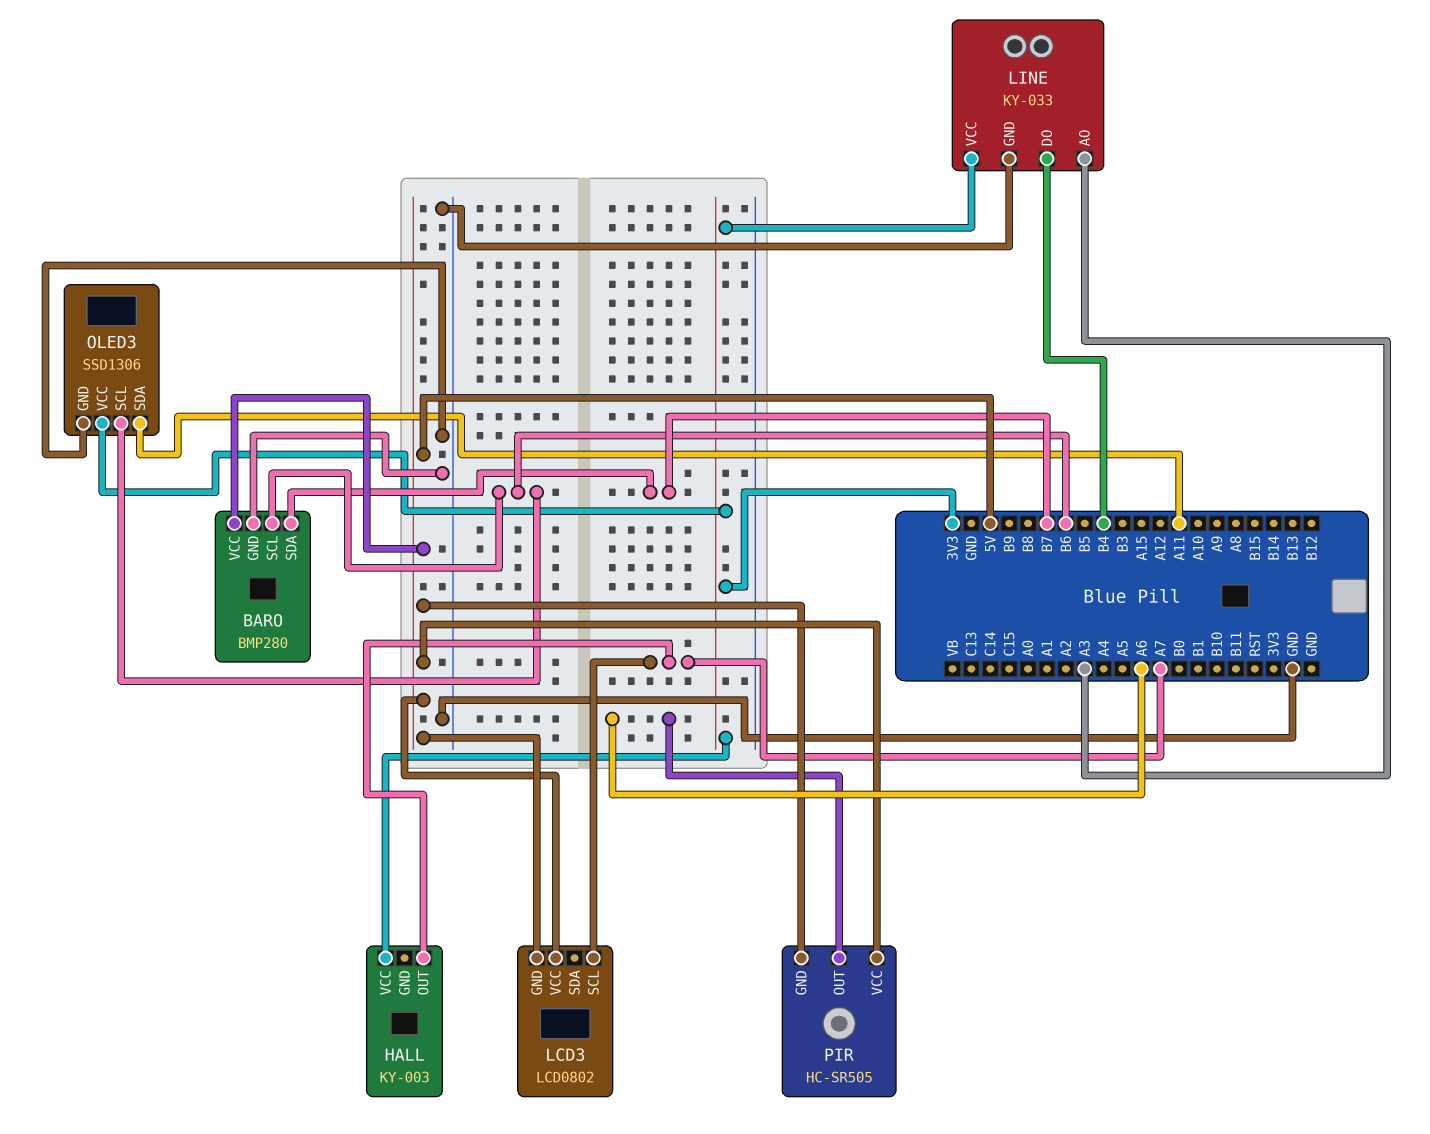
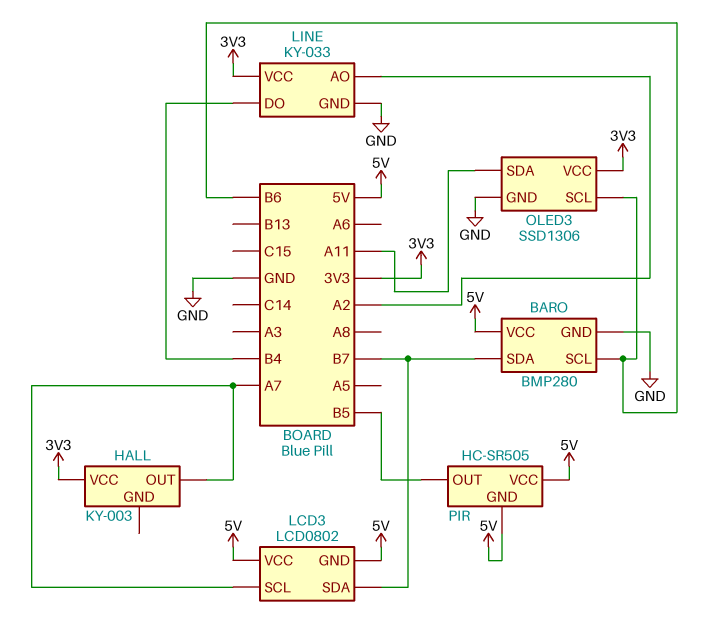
LCD3 pin SDA: none -> B7
LINE pin AO: A3 -> A2
PIR pin OUT: A6 -> B5

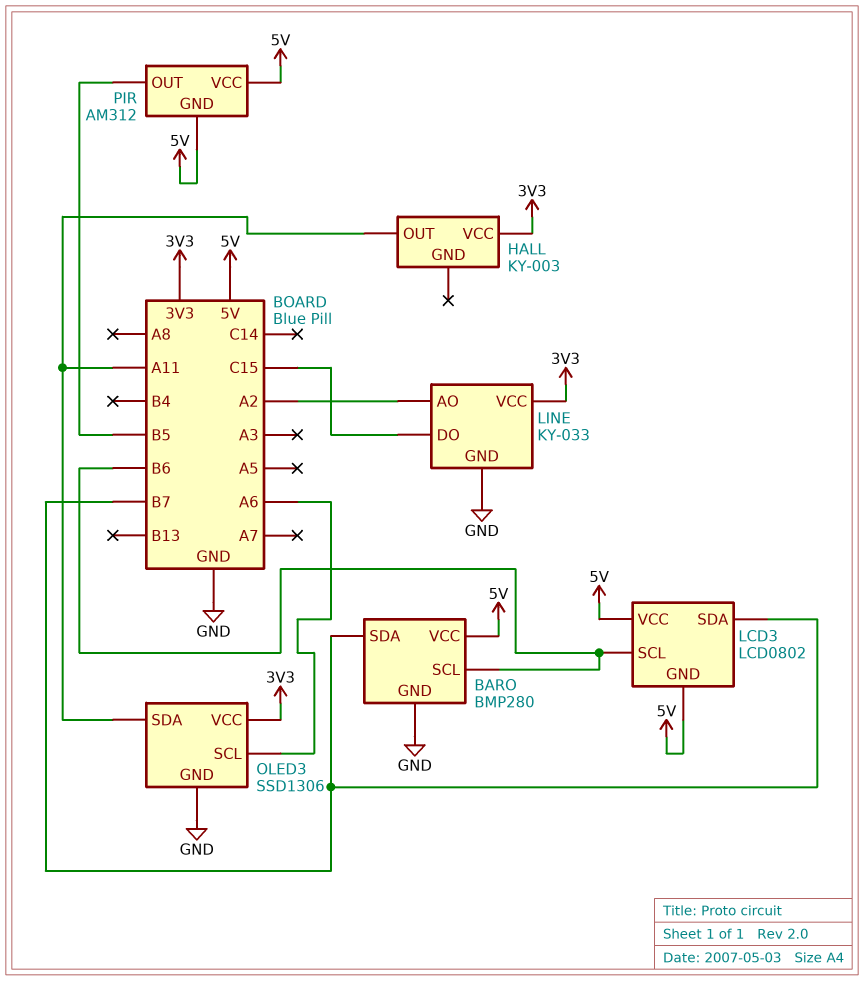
HALL pin OUT: A7 -> A11
LCD3 pin SCL: A7 -> B6
LINE pin DO: B4 -> C15
OLED3 pin SCL: B6 -> A6
PIR: HC-SR505 -> AM312

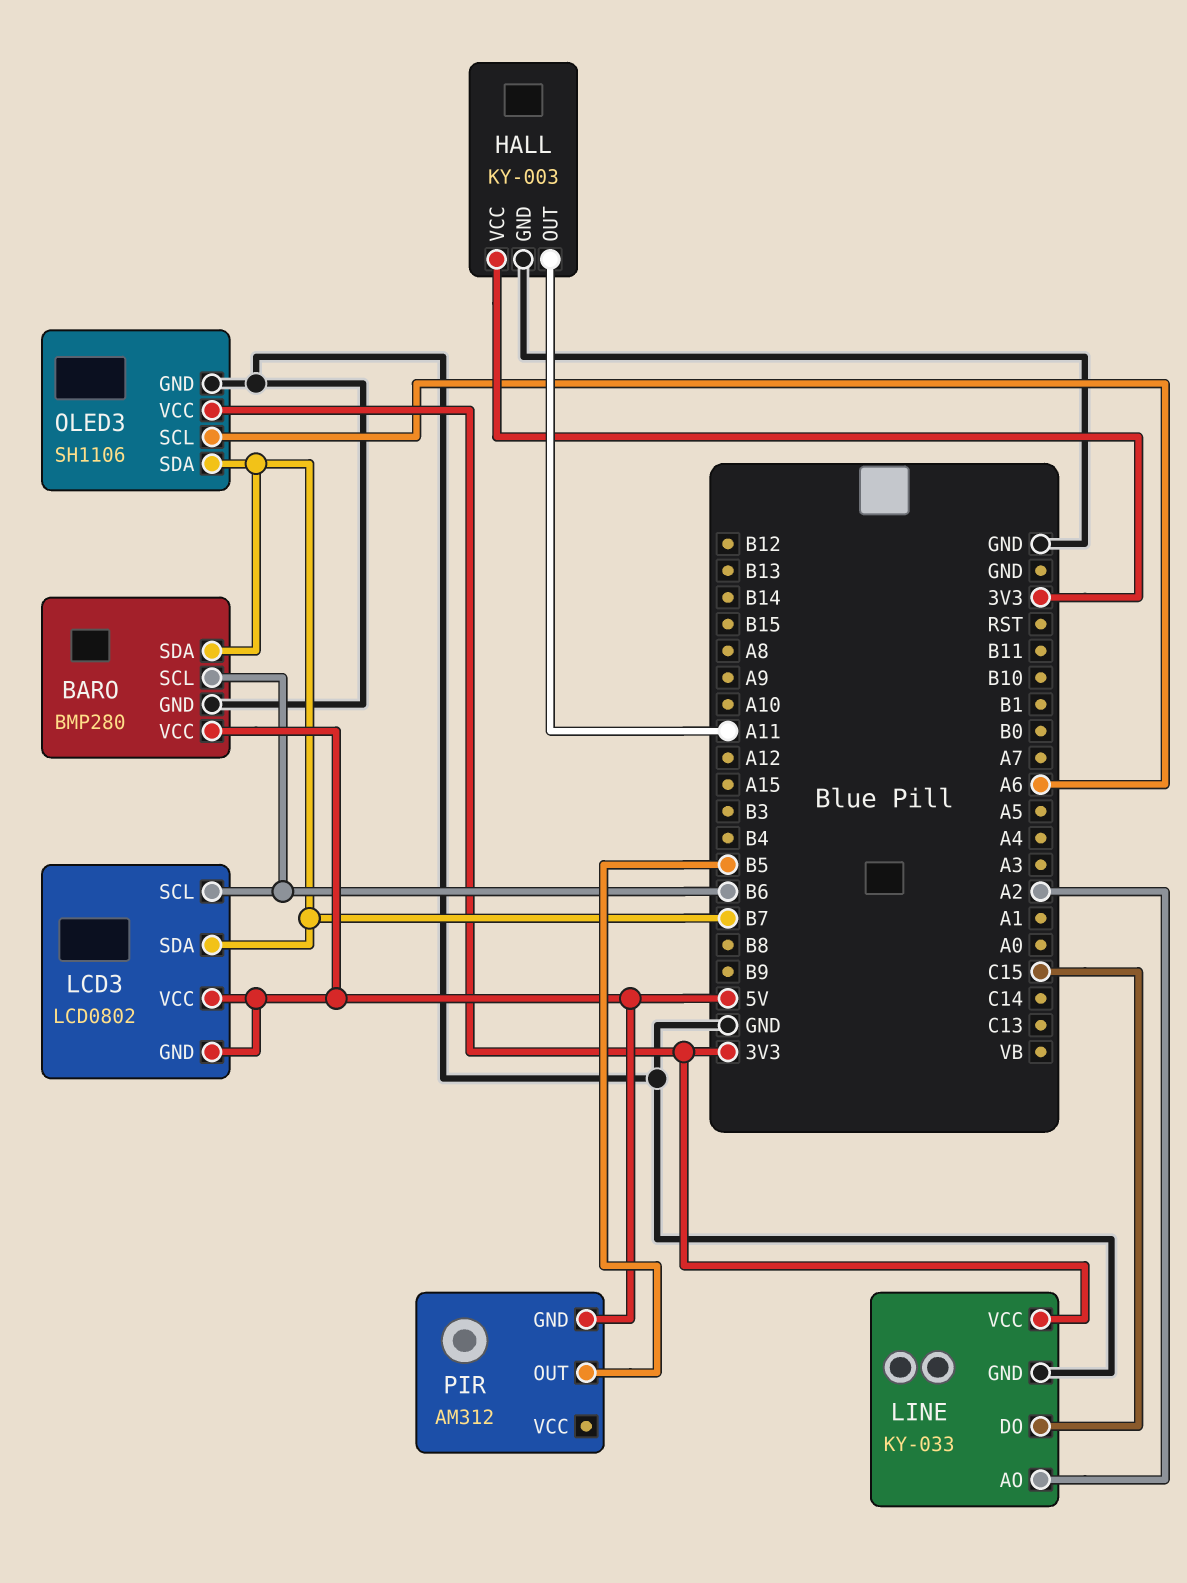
HALL pin GND: none -> GND
OLED3: SSD1306 -> SH1106
OLED3 pin SDA: A11 -> B7
PIR pin VCC: 5V -> none

